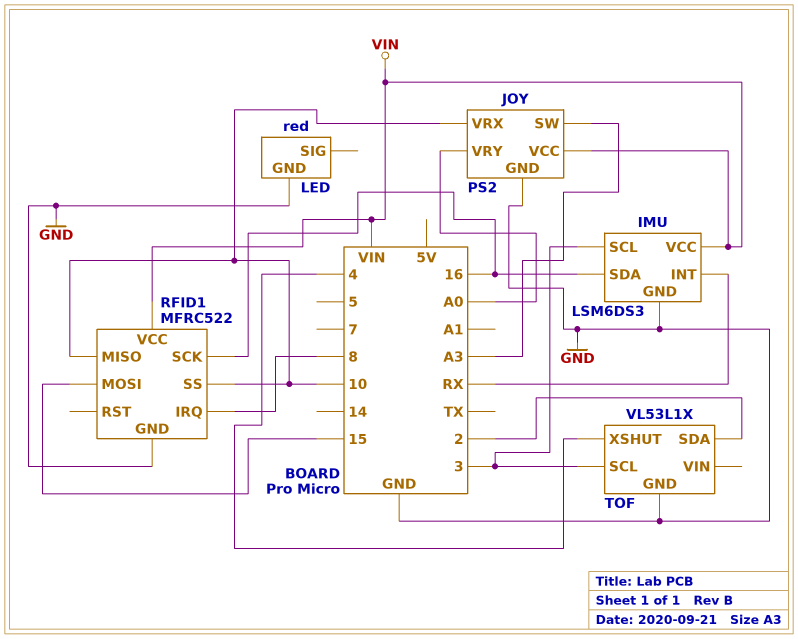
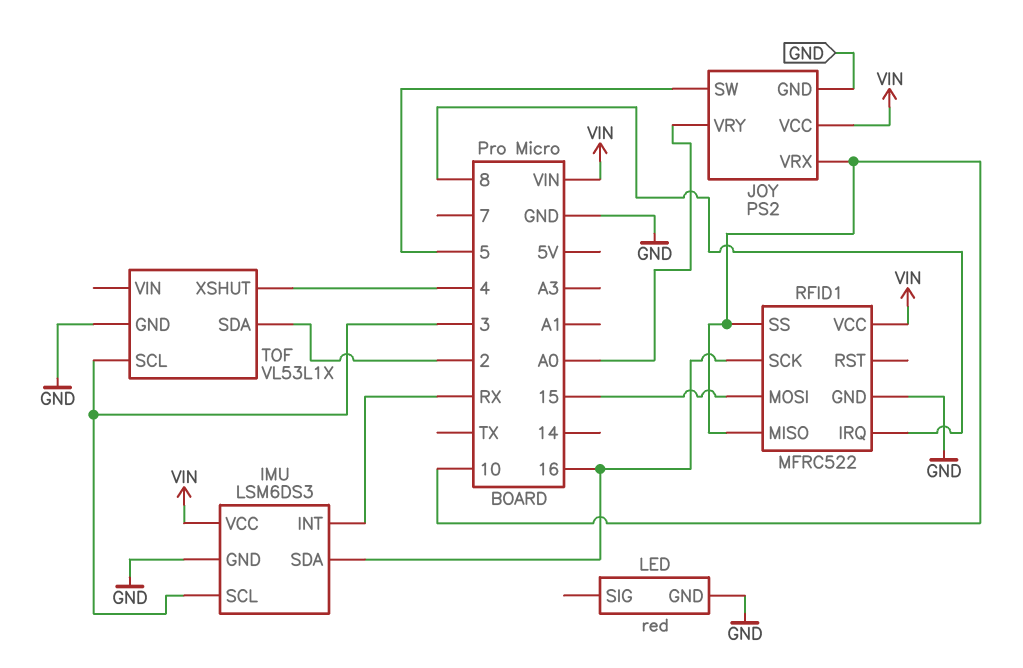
JOY pin SW: A3 -> 5

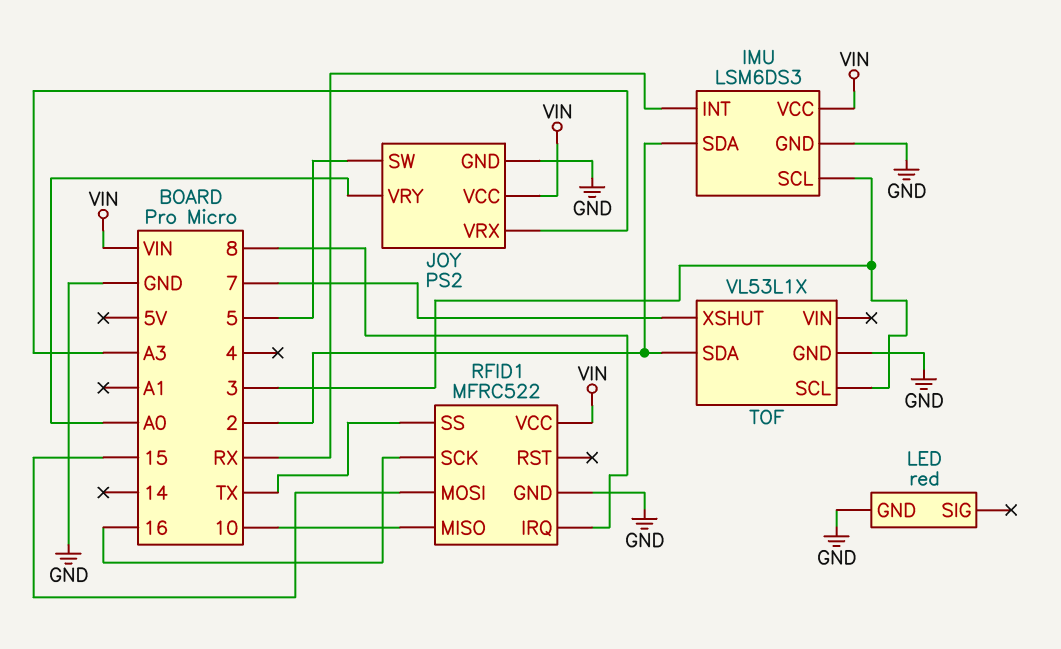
IMU pin SDA: 16 -> 2
JOY pin VRX: 10 -> A3
RFID1 pin SS: 10 -> TX
TOF pin XSHUT: 4 -> 7

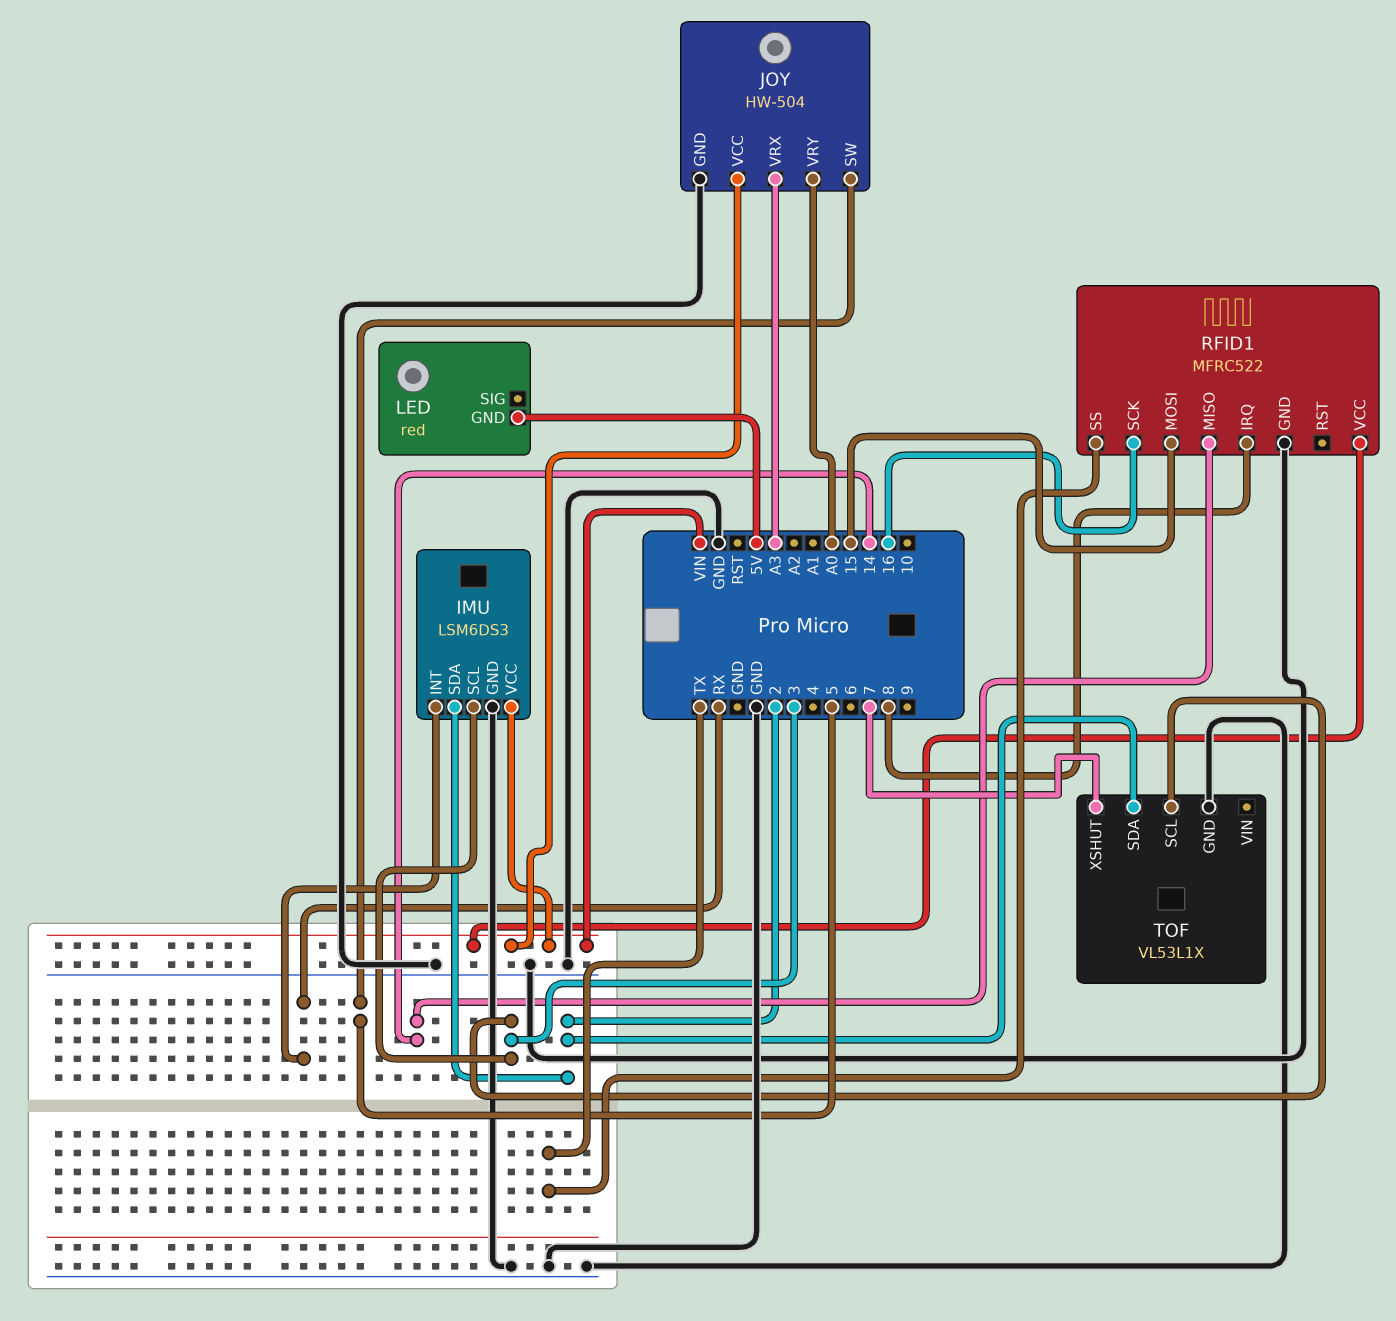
JOY: PS2 -> HW-504
LED pin GND: GND -> 5V
RFID1 pin MISO: 10 -> 14

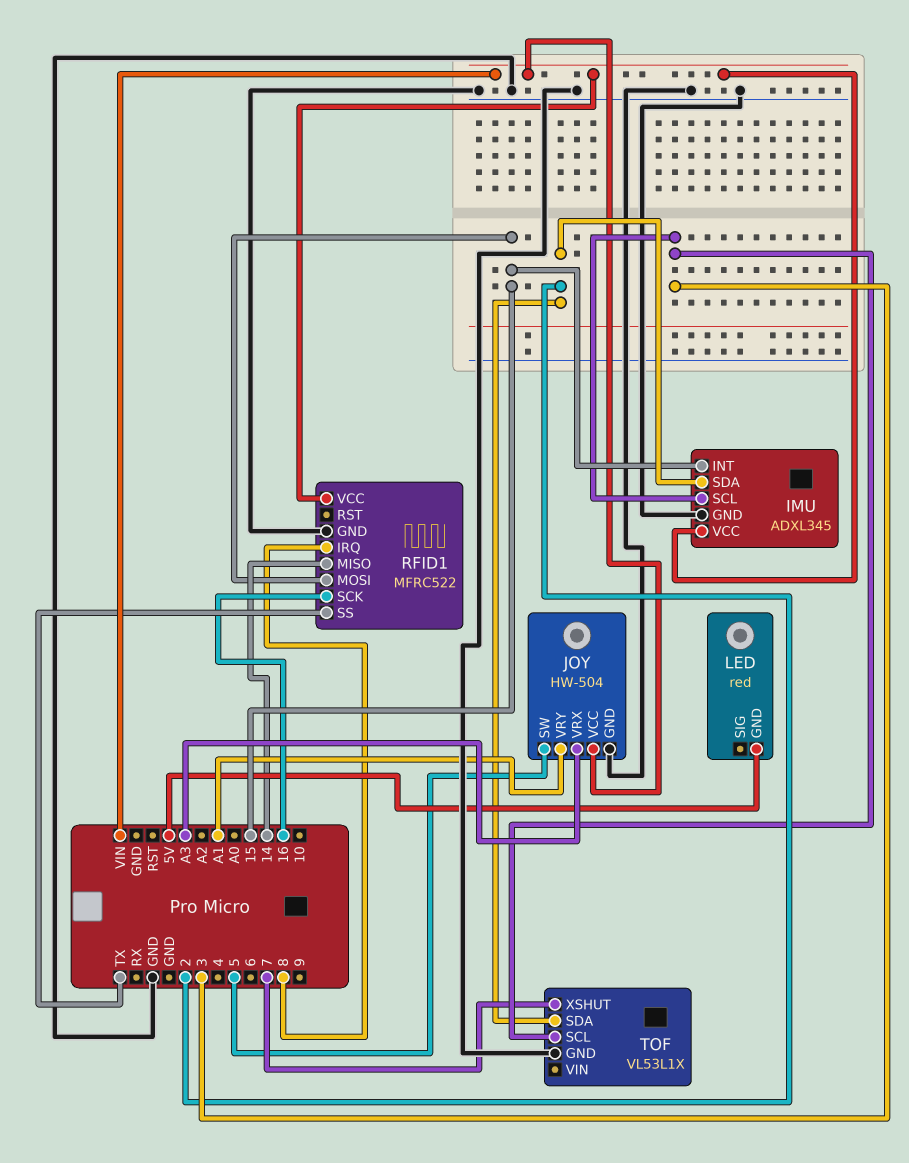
IMU: LSM6DS3 -> ADXL345
IMU pin INT: RX -> 15
JOY pin VRY: A0 -> A1

